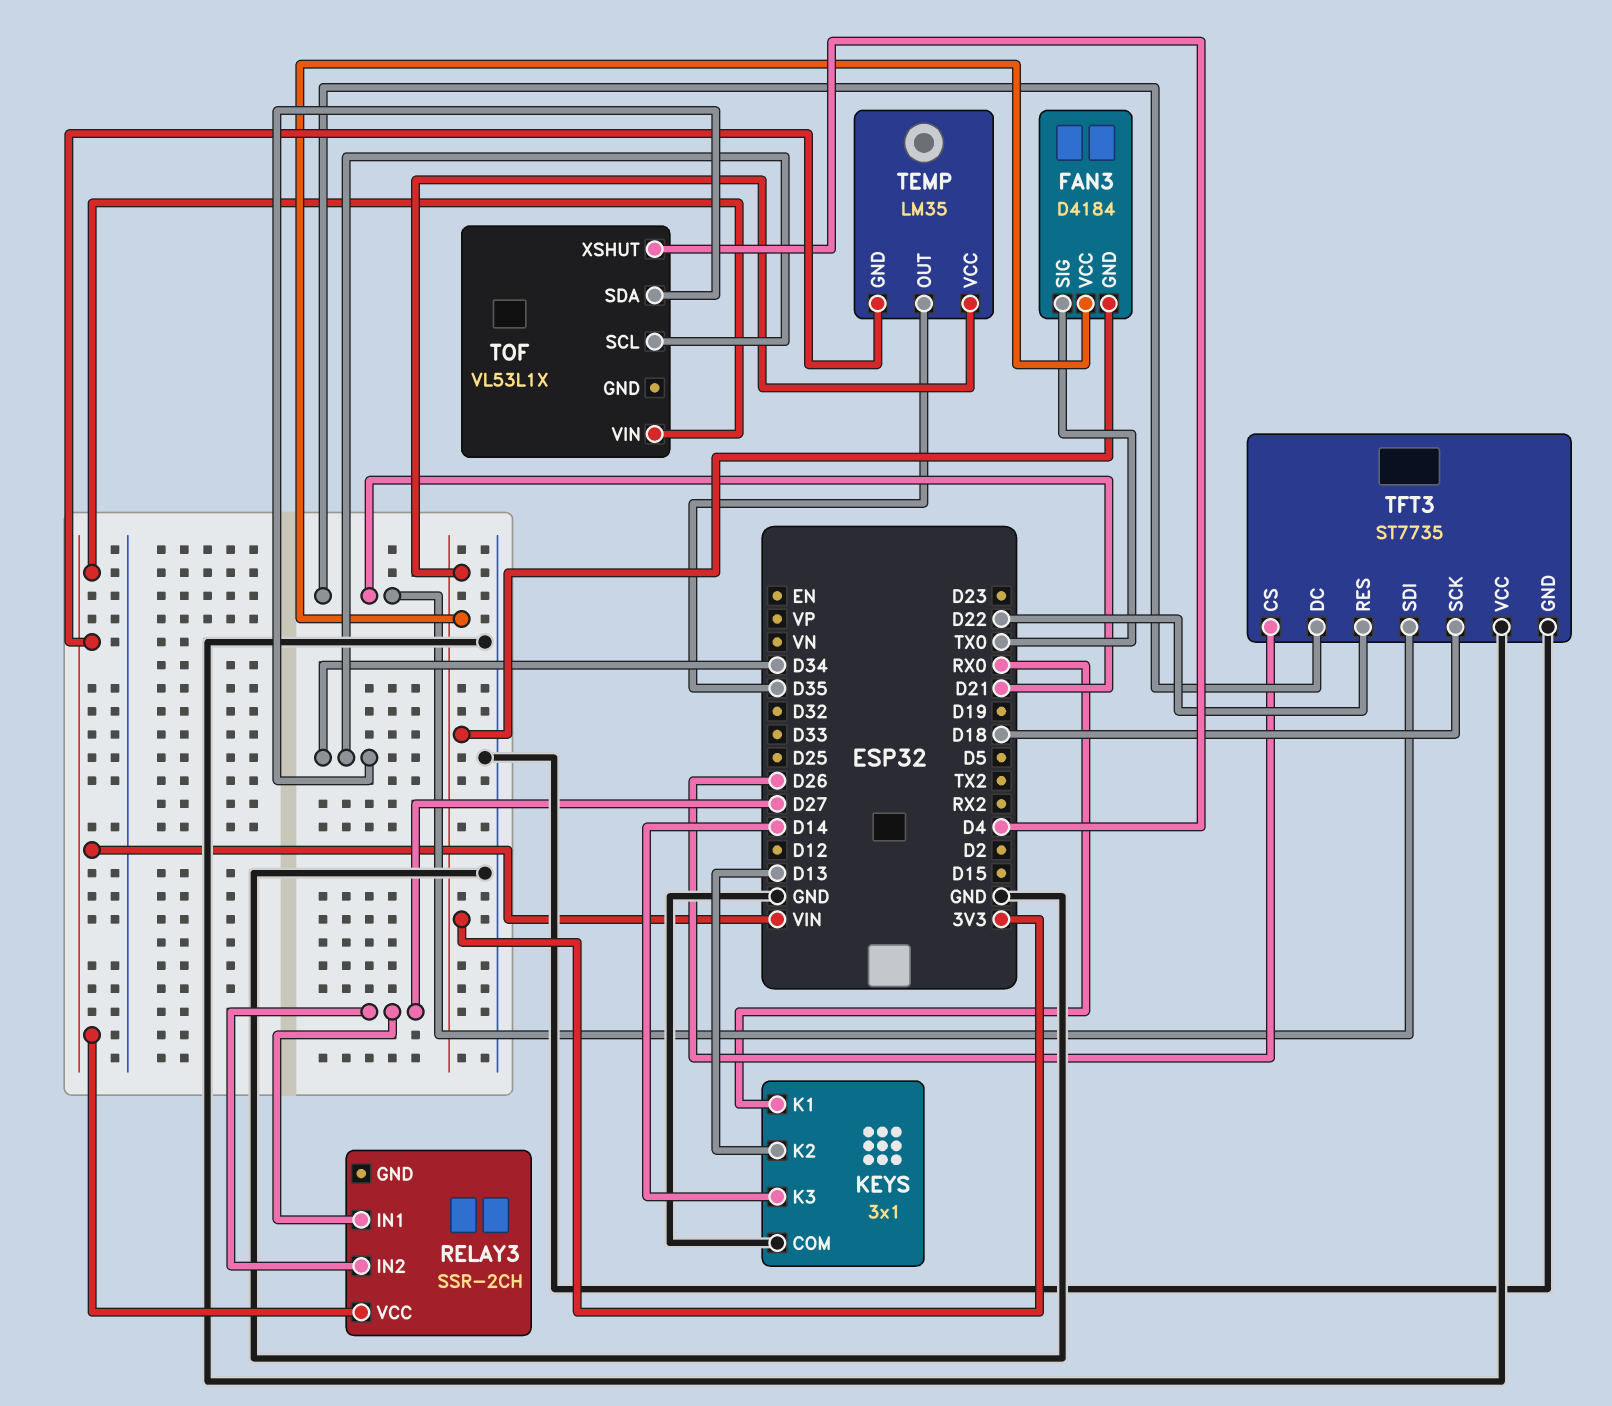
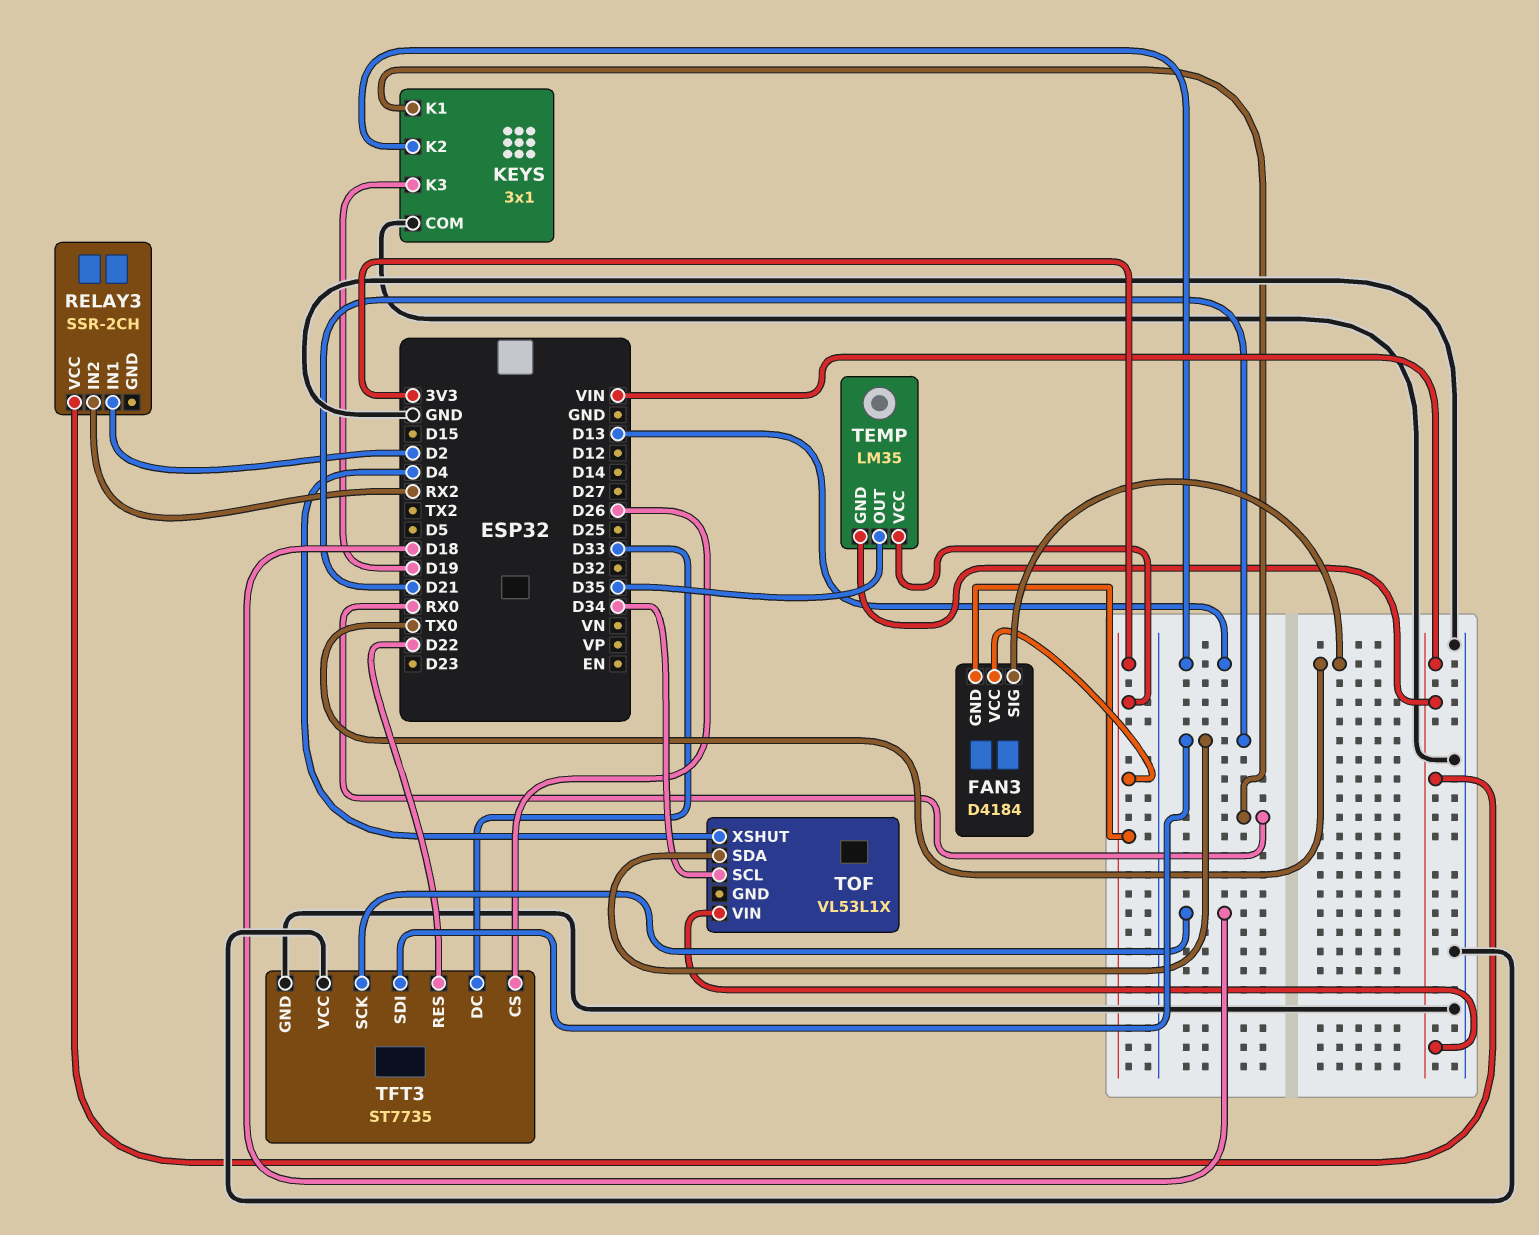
KEYS pin K3: D14 -> D19
RELAY3 pin IN1: D27 -> D2
RELAY3 pin IN2: D27 -> RX2
TFT3 pin DC: D21 -> D33
TOF pin SDA: D34 -> D21

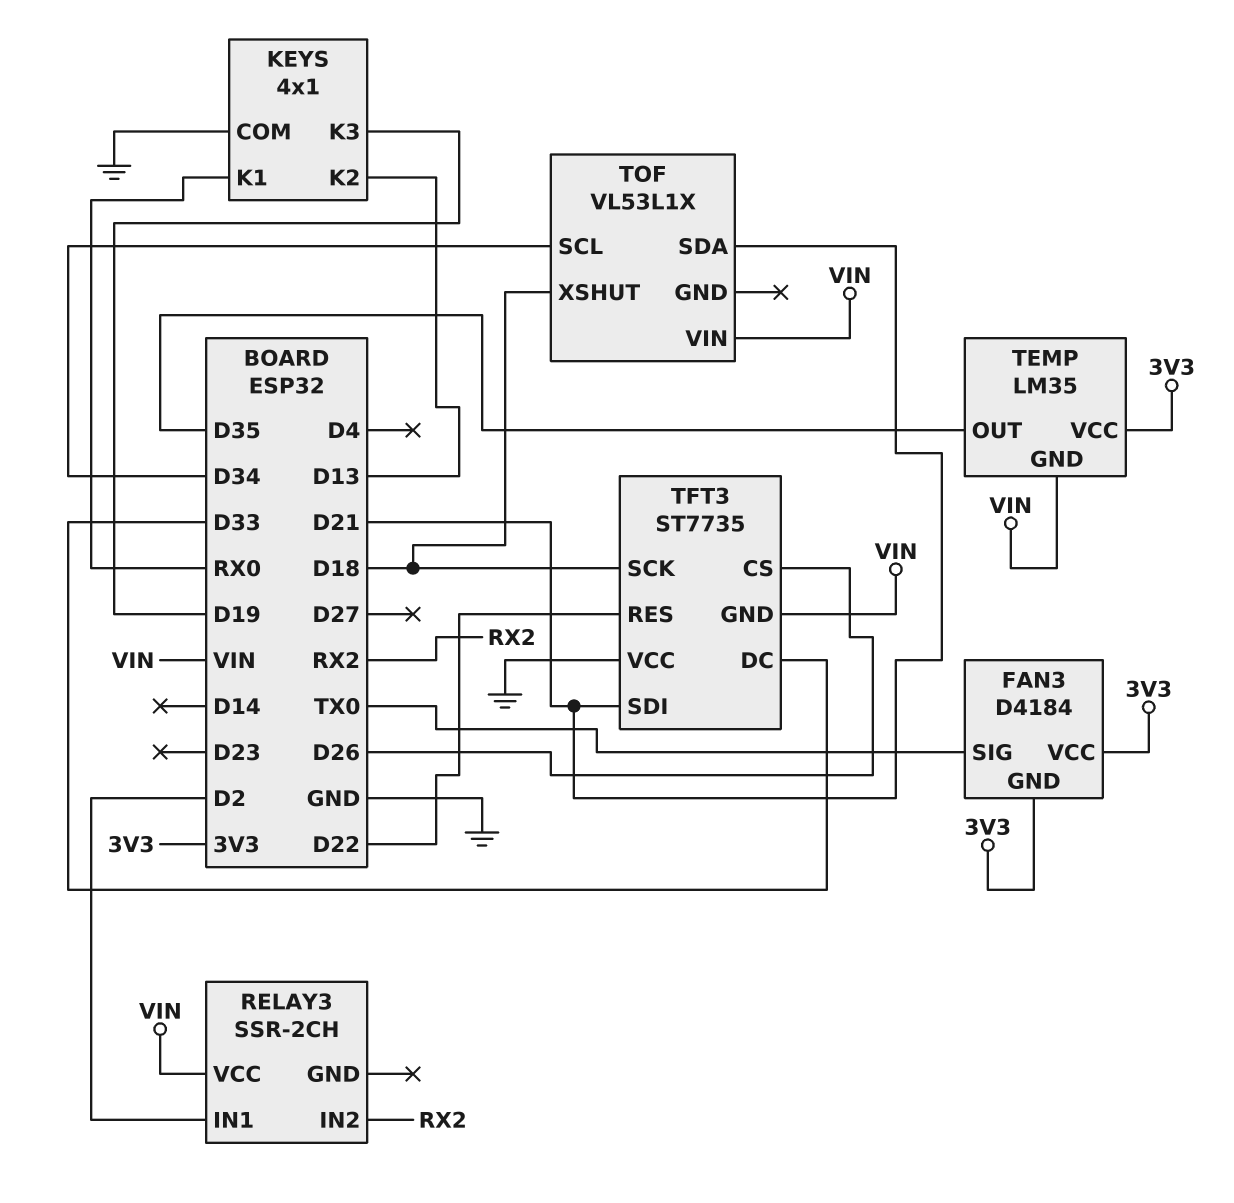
KEYS: 3x1 -> 4x1
TFT3 pin GND: GND -> VIN
TOF pin XSHUT: D4 -> D18

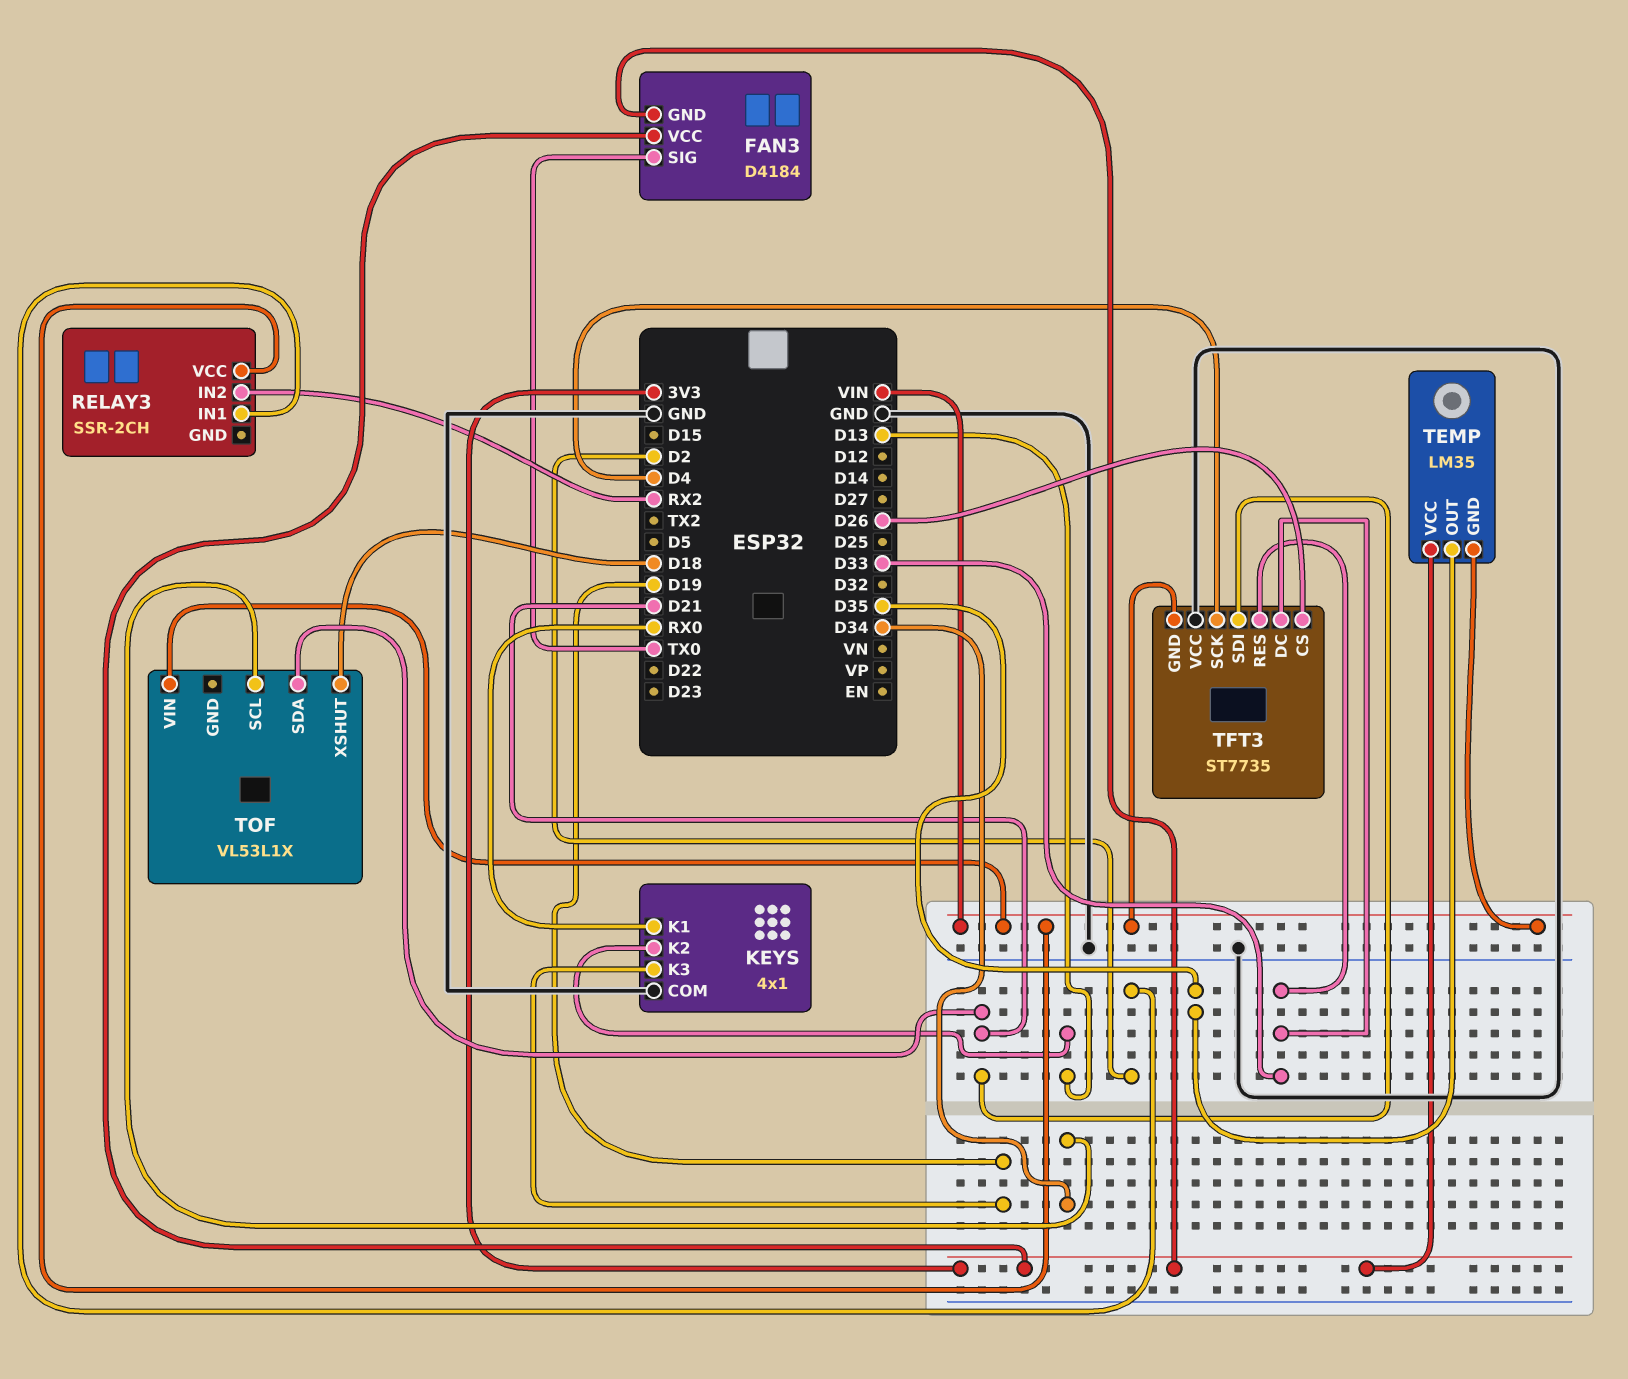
TFT3 pin RES: D22 -> D33
TFT3 pin SCK: D18 -> D4

